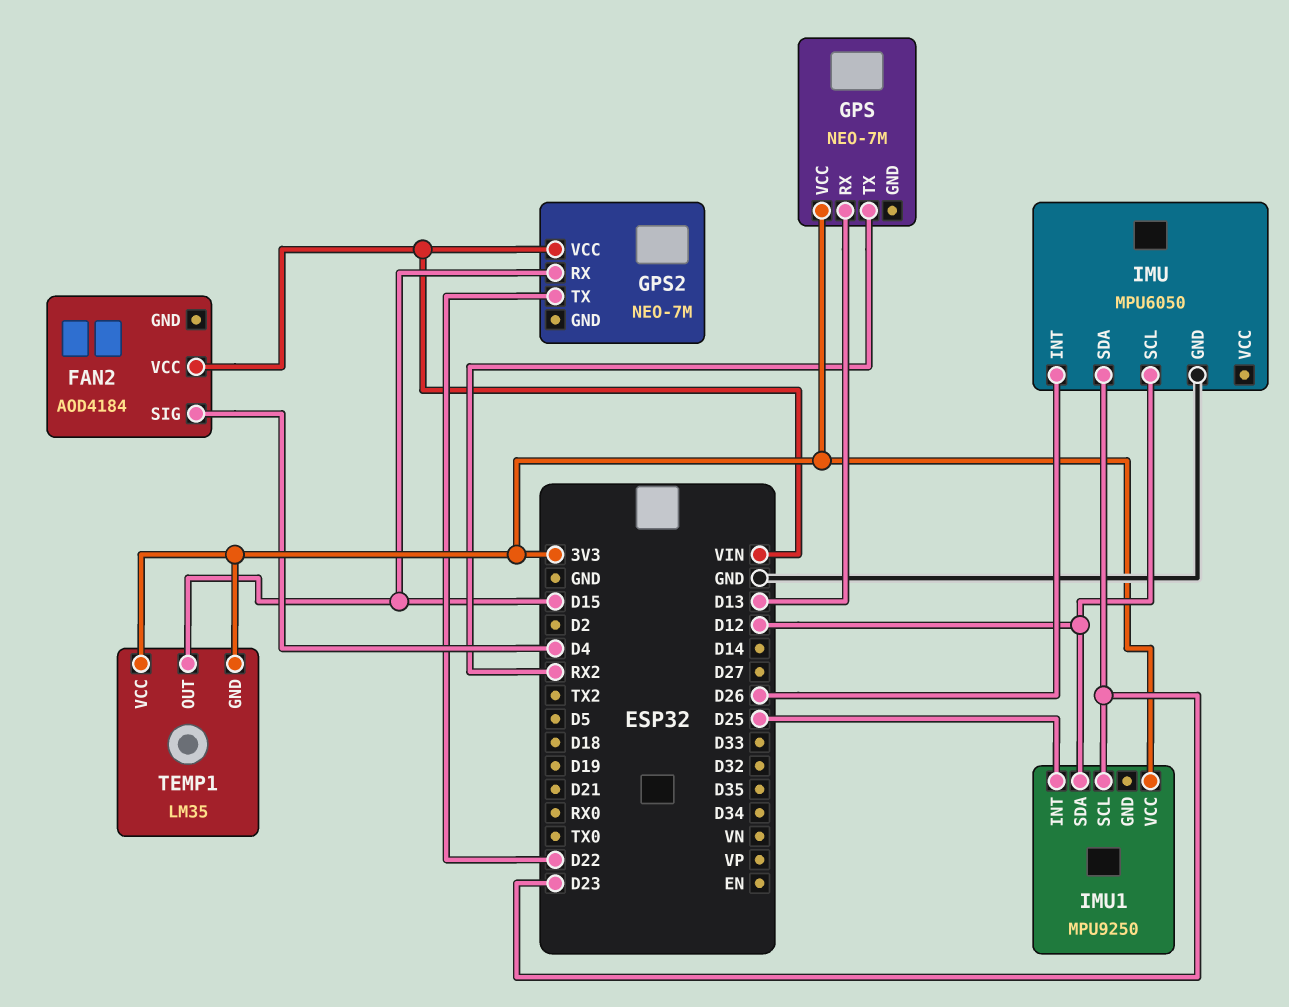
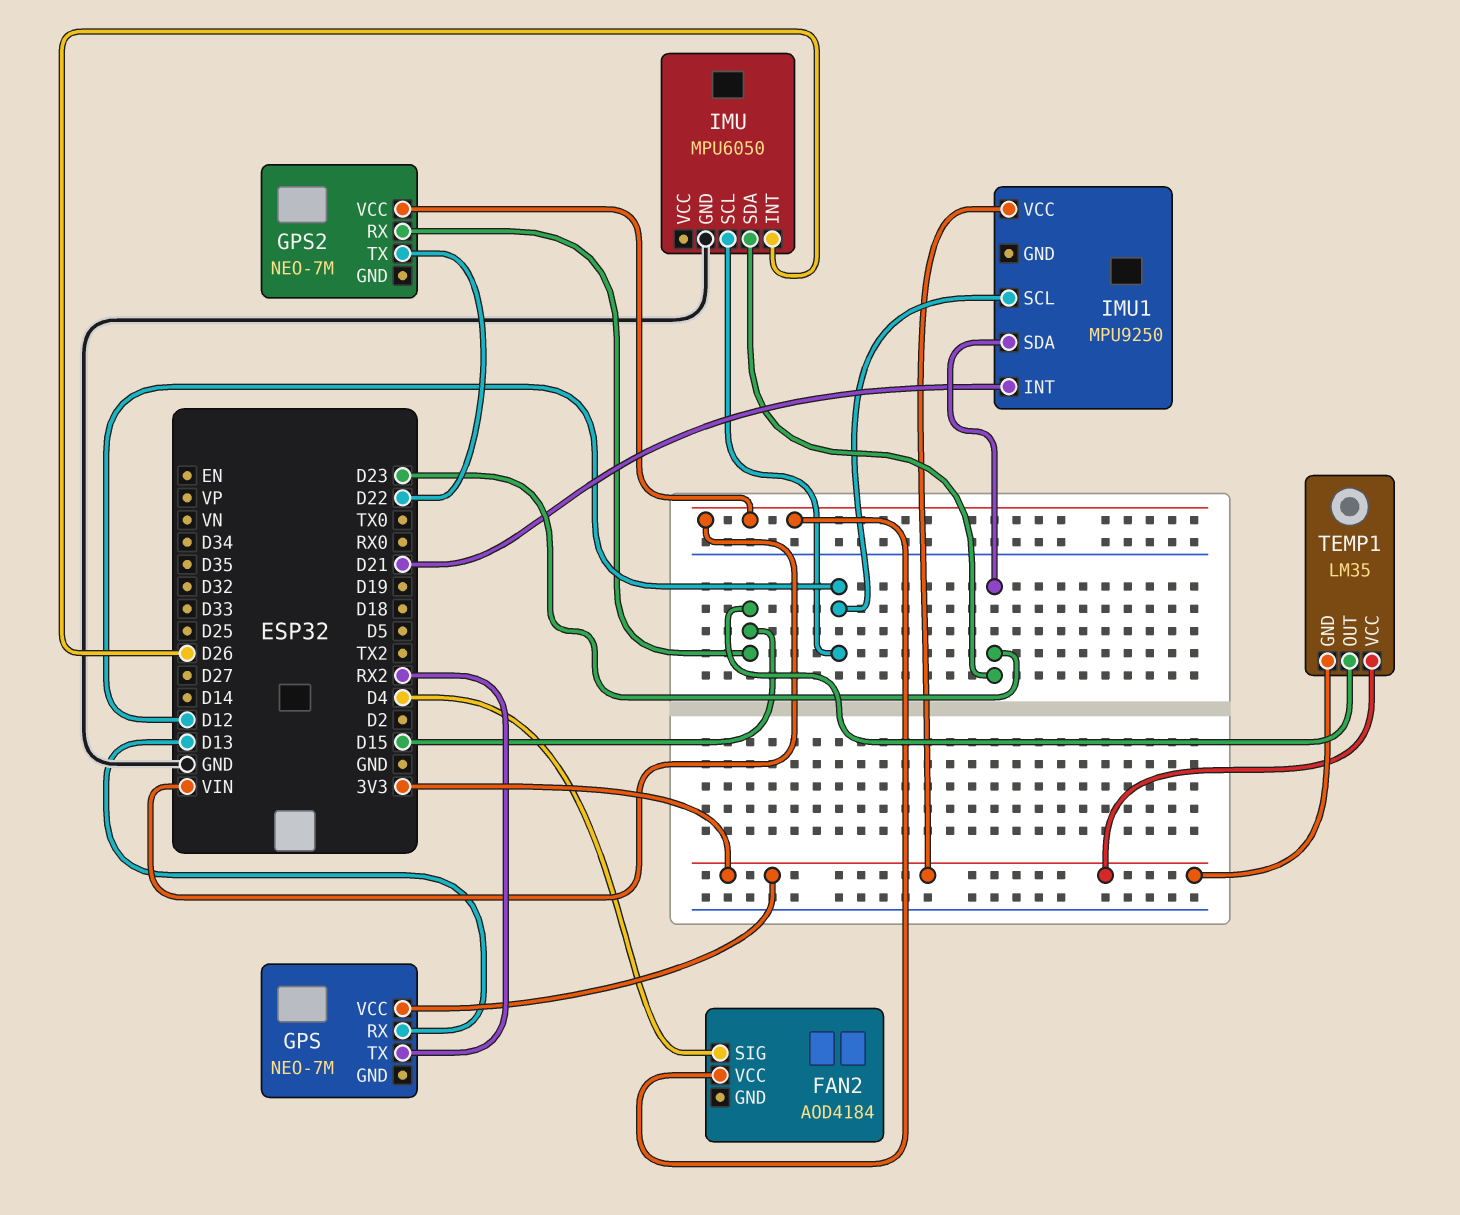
IMU1 pin INT: D25 -> D21
IMU1 pin SCL: D23 -> D12
IMU1 pin SDA: D12 -> D23

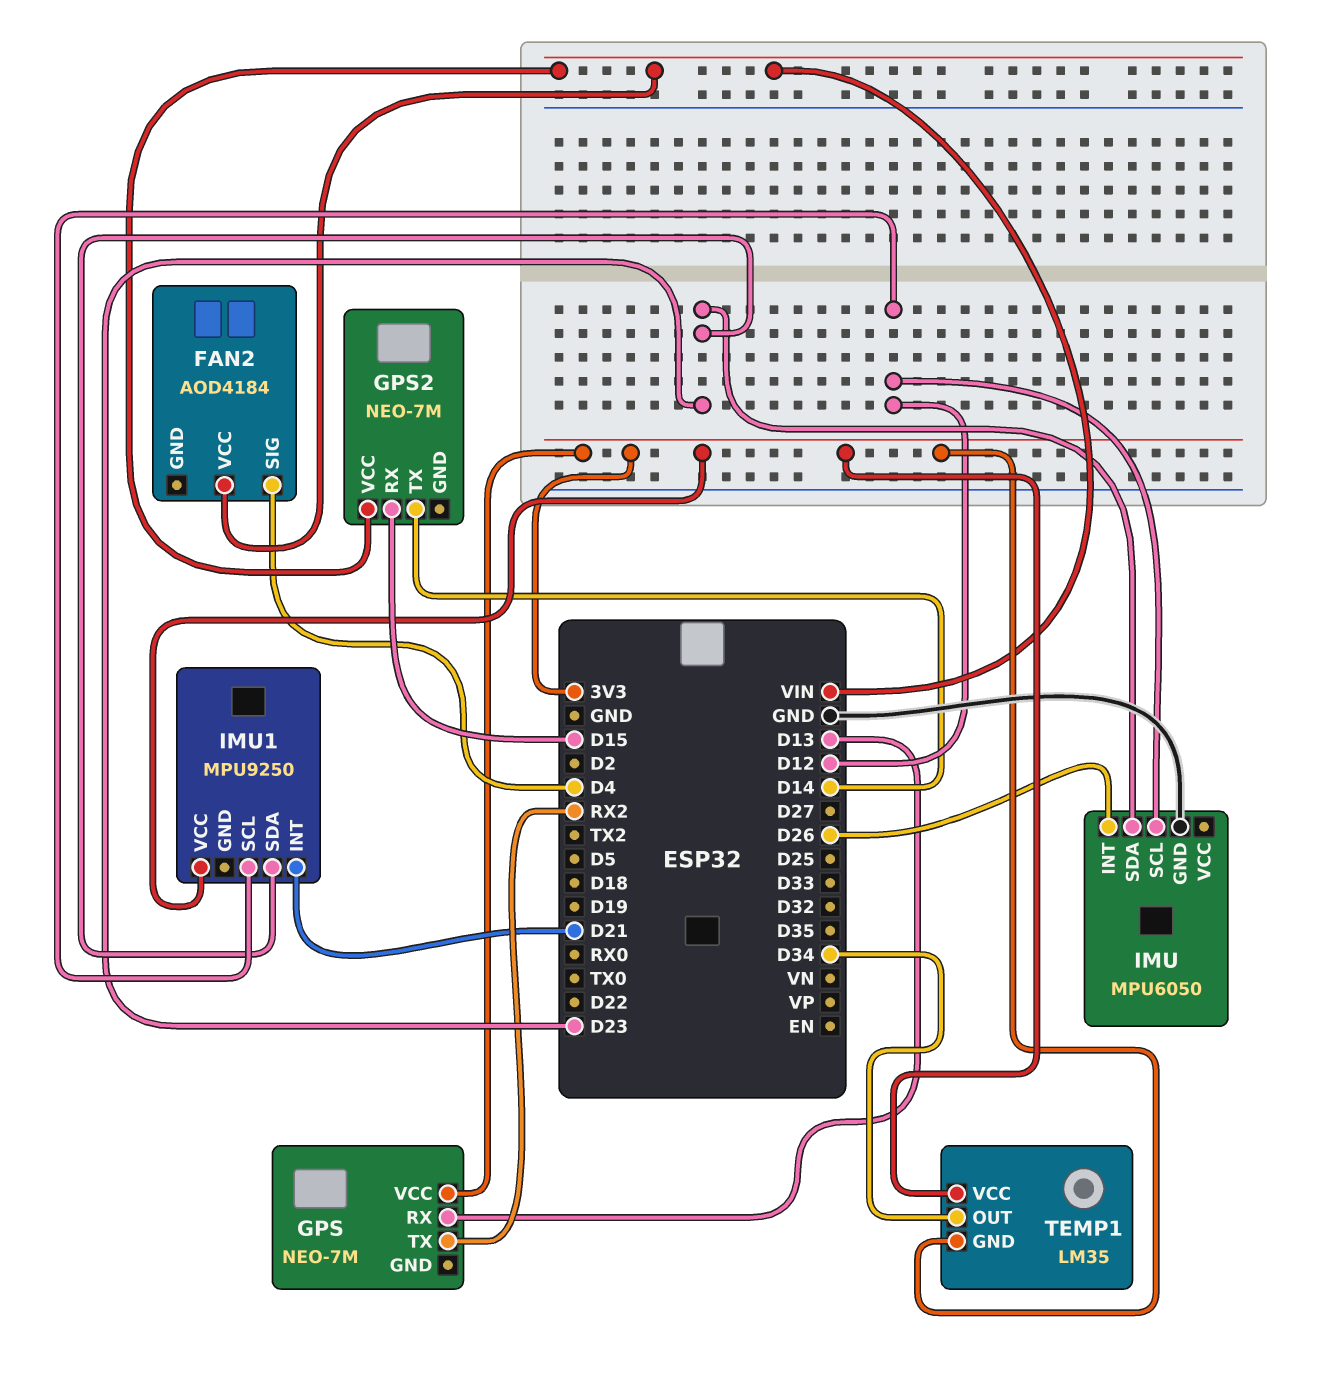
GPS2 pin TX: D22 -> D14
TEMP1 pin OUT: D15 -> D34

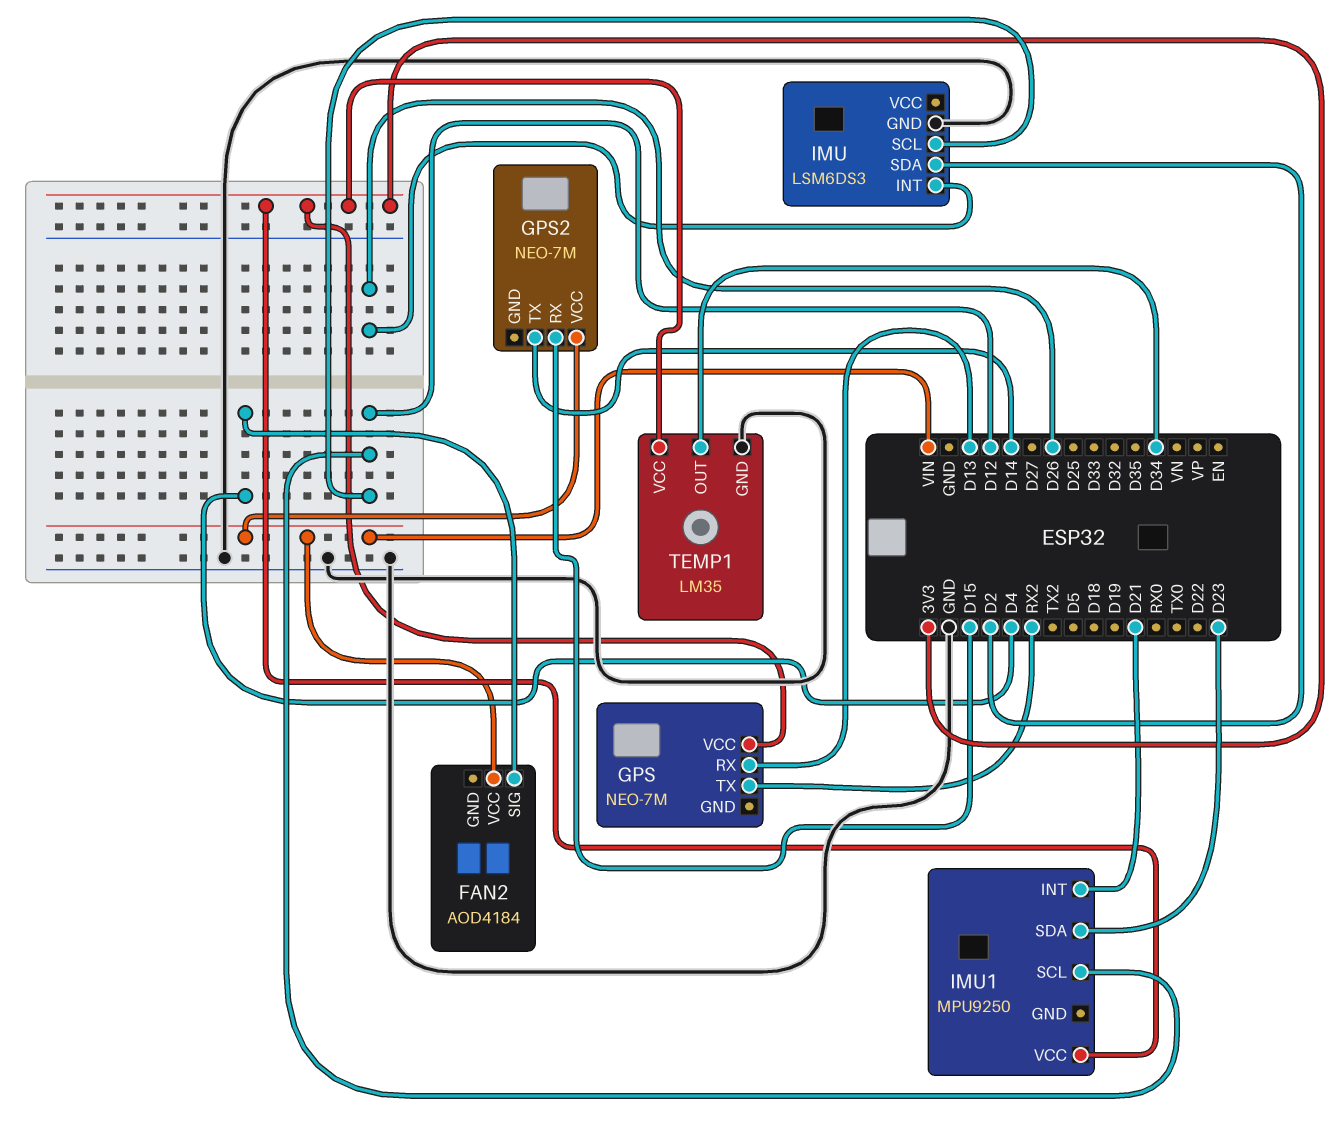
IMU: MPU6050 -> LSM6DS3
IMU pin SDA: D23 -> D2
TEMP1 pin GND: 3V3 -> GND

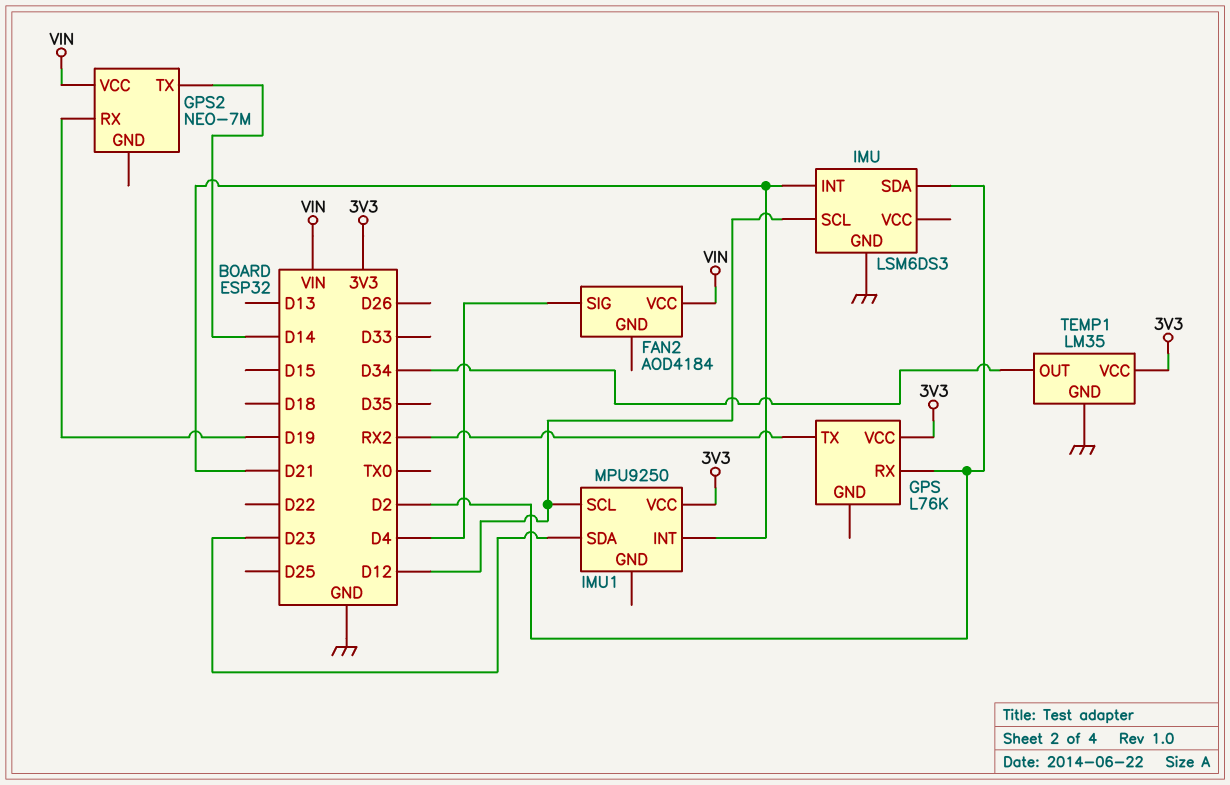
GPS: NEO-7M -> L76K
GPS pin RX: D13 -> D2
GPS2 pin RX: D15 -> D19
IMU pin INT: D26 -> D21

